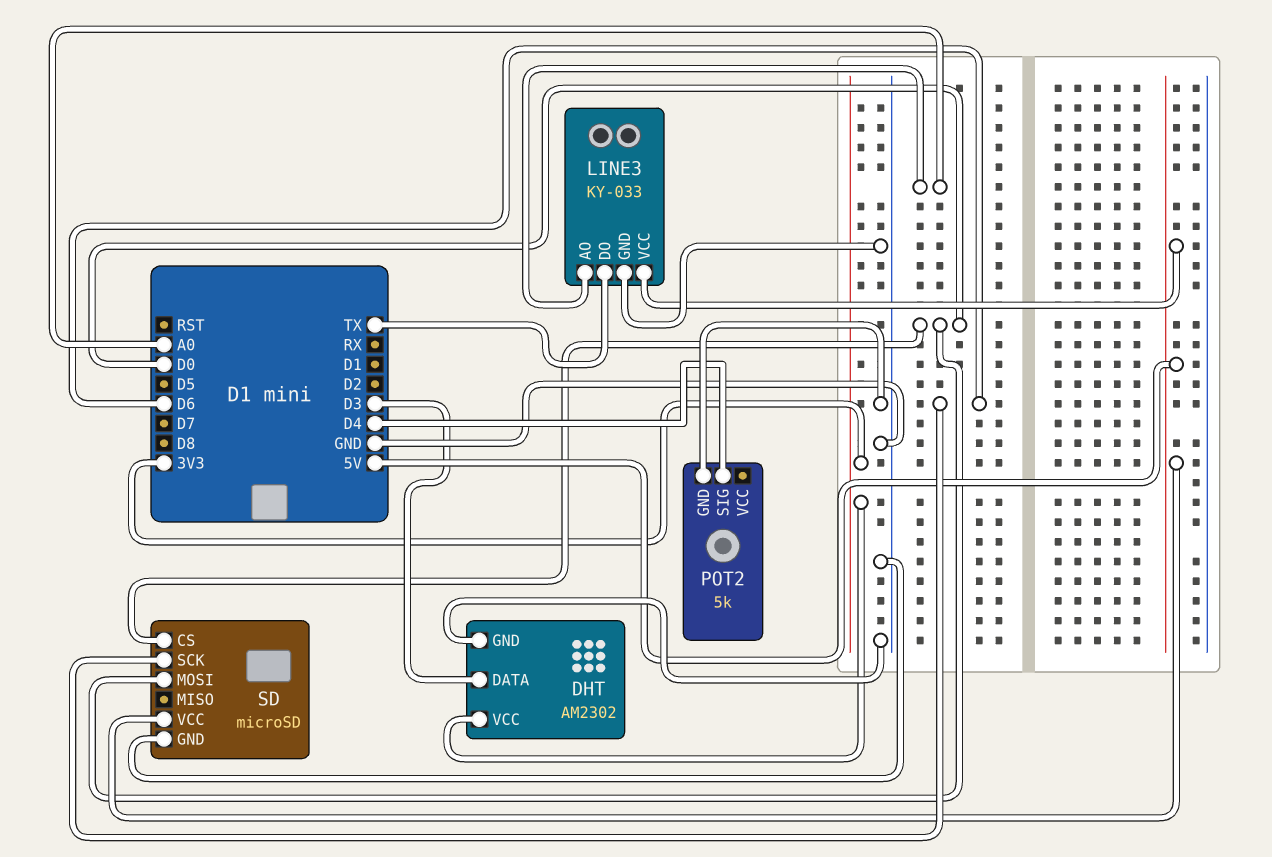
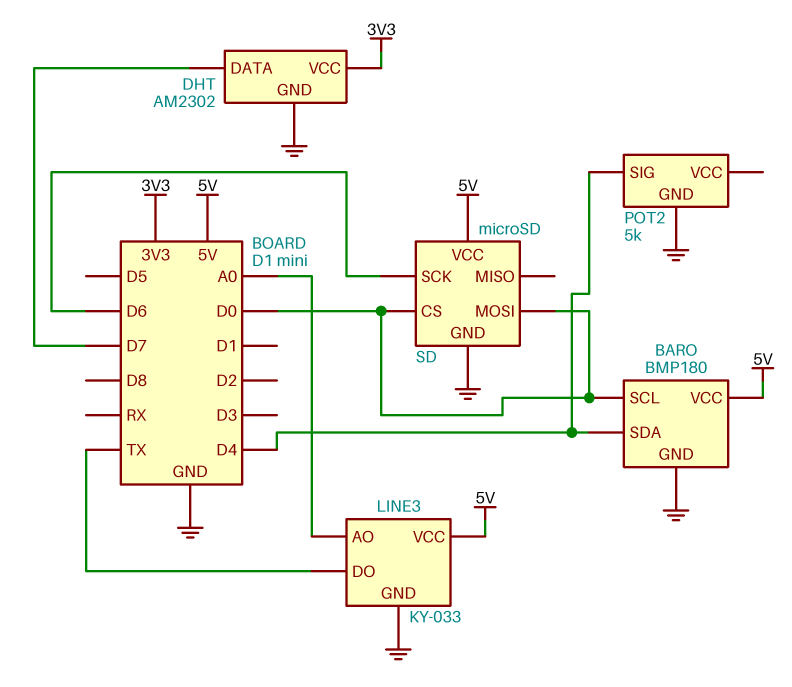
BARO: none -> BMP180
BARO pin GND: none -> GND
BARO pin SCL: none -> D0
BARO pin SDA: none -> D4
BARO pin VCC: none -> 5V
DHT pin DATA: D3 -> D7

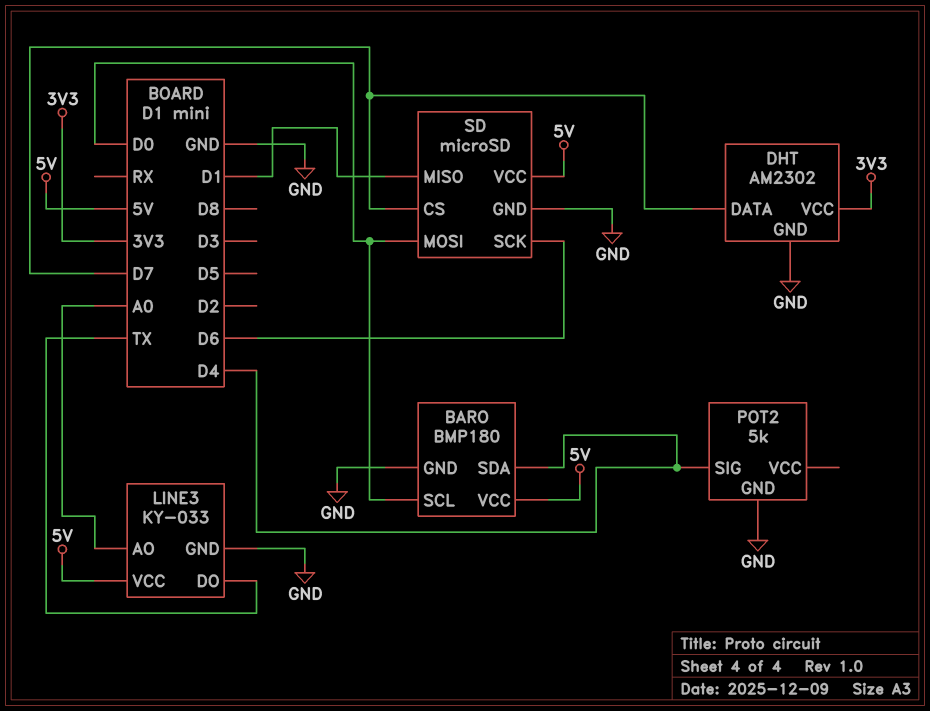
SD pin CS: D0 -> D7
SD pin MISO: none -> D1

